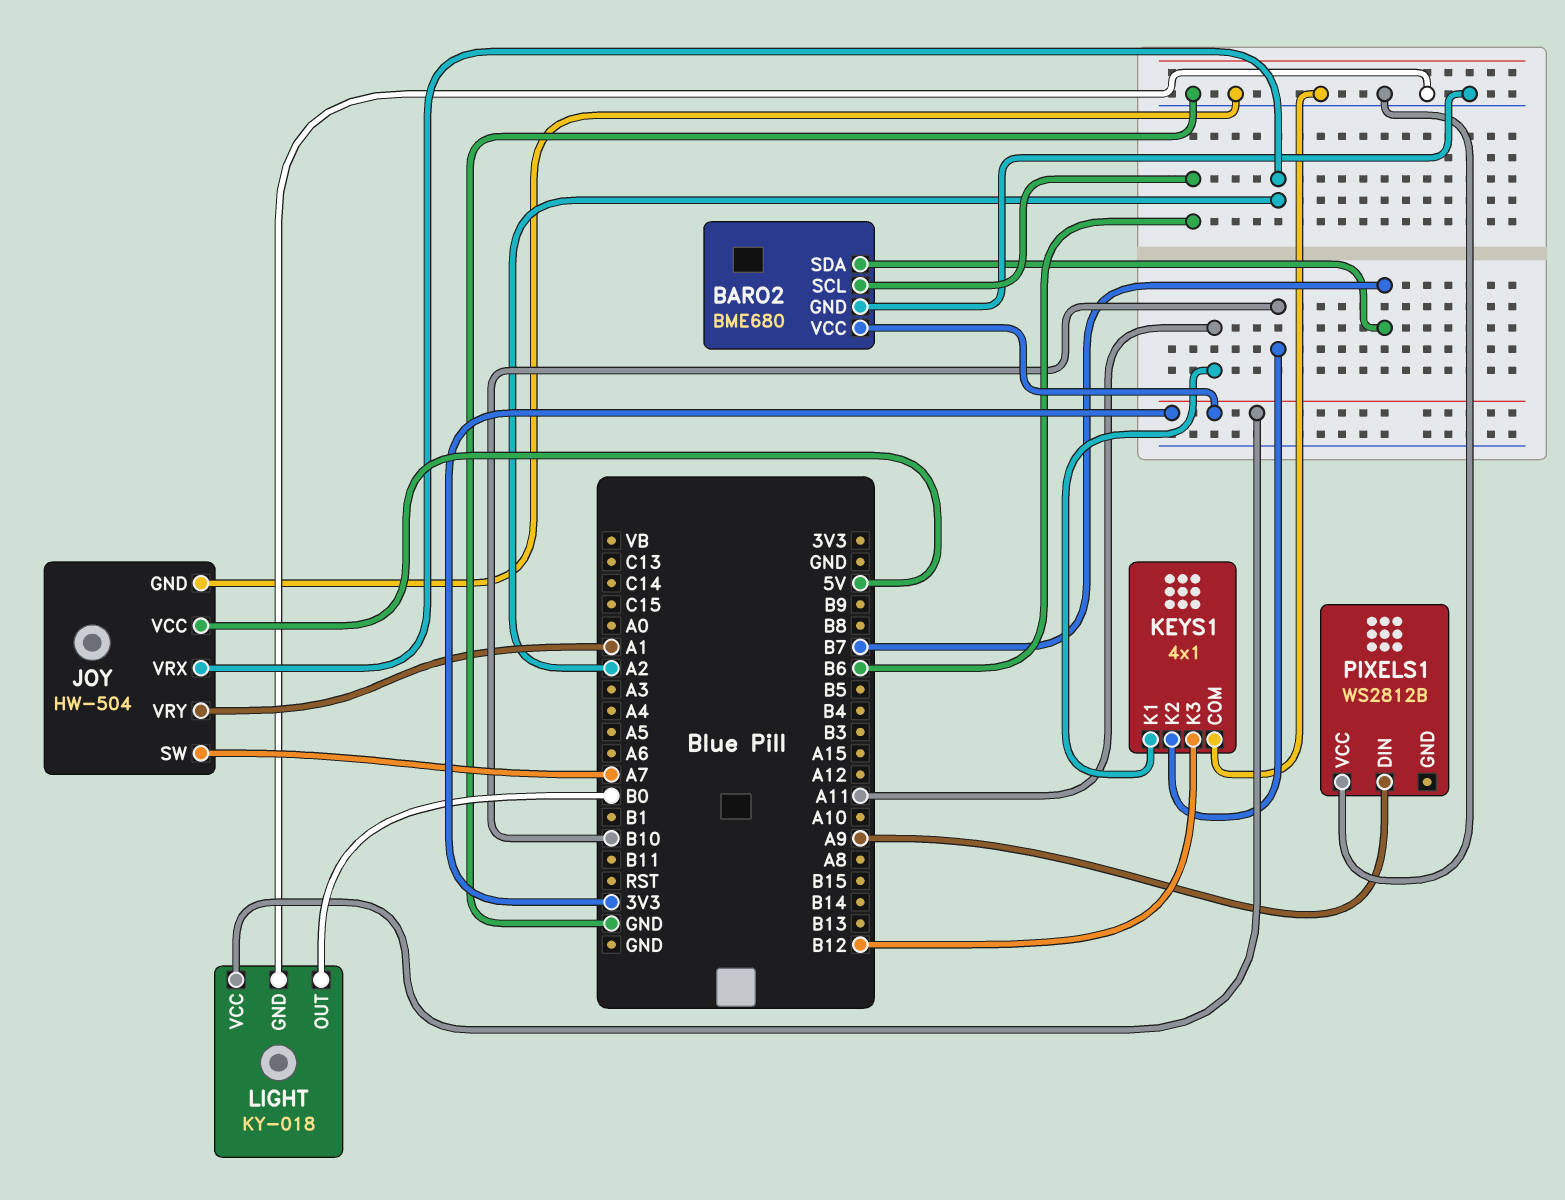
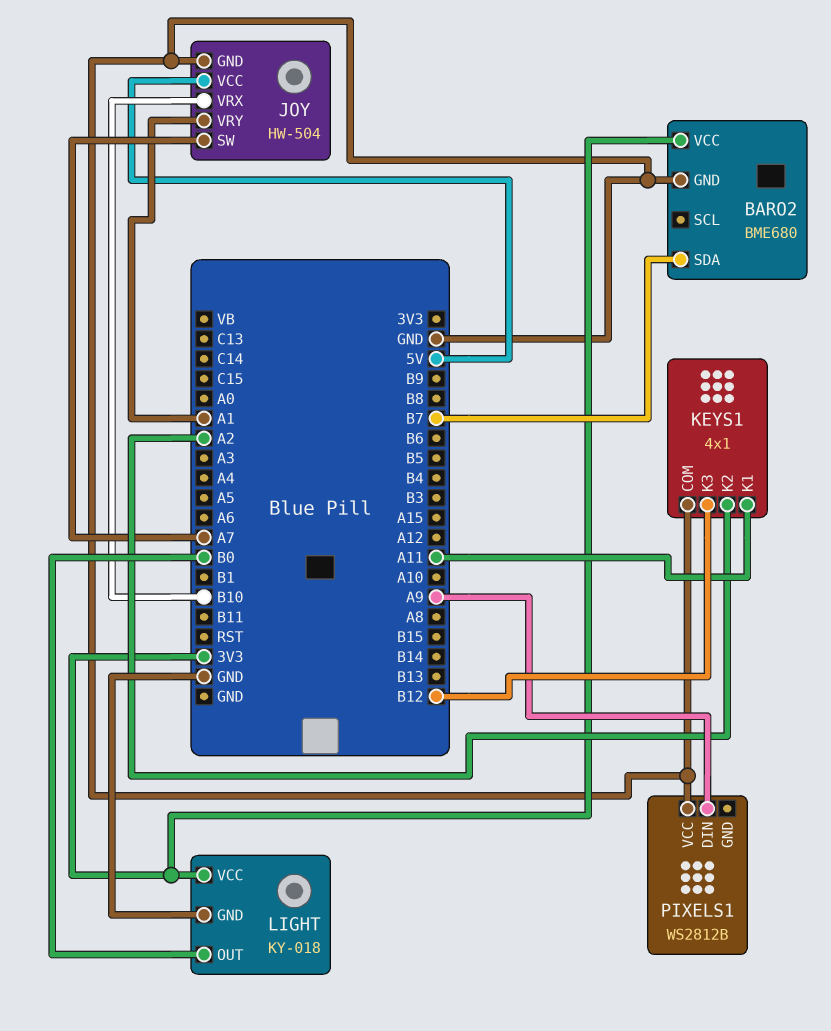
BARO2 pin SCL: B6 -> none
JOY pin VRX: A2 -> B10
KEYS1 pin K2: B10 -> A2

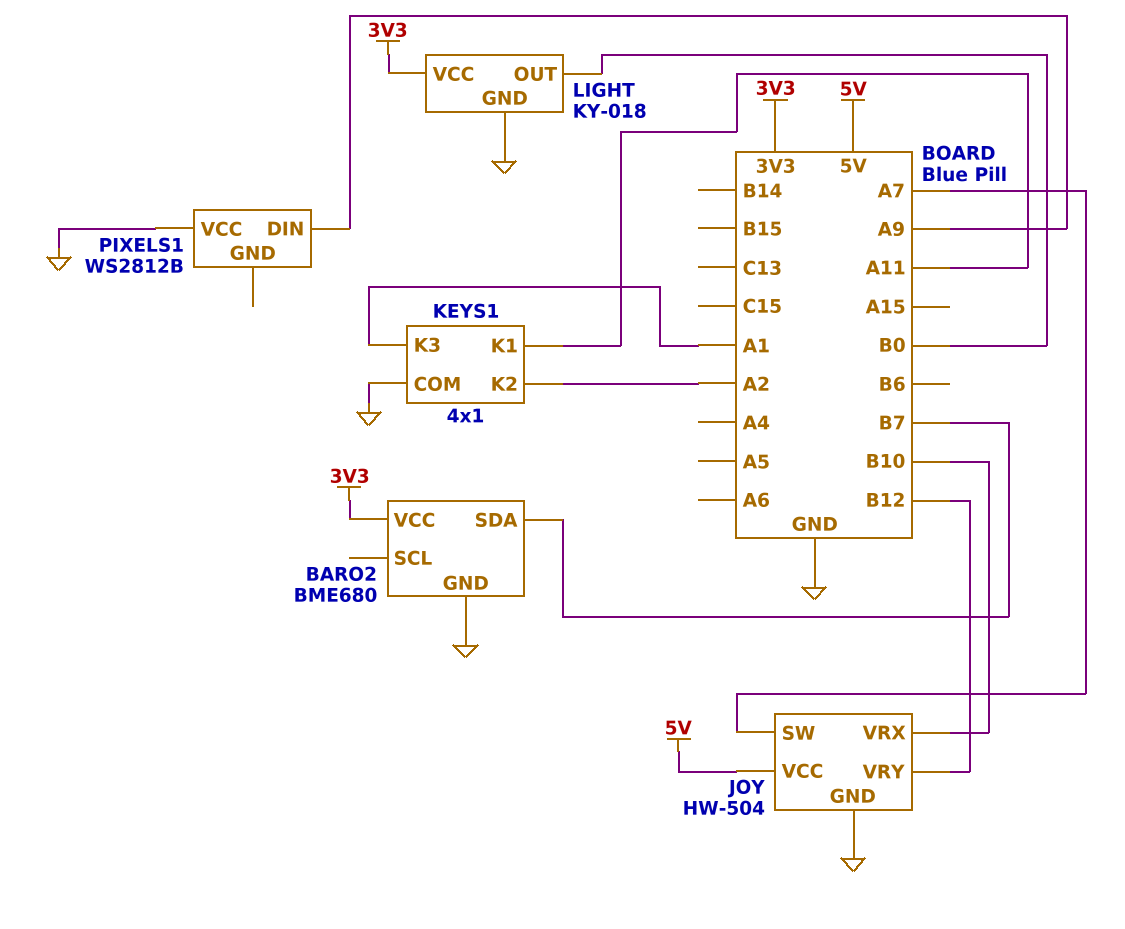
JOY pin VRY: A1 -> B12
KEYS1 pin K3: B12 -> A1

